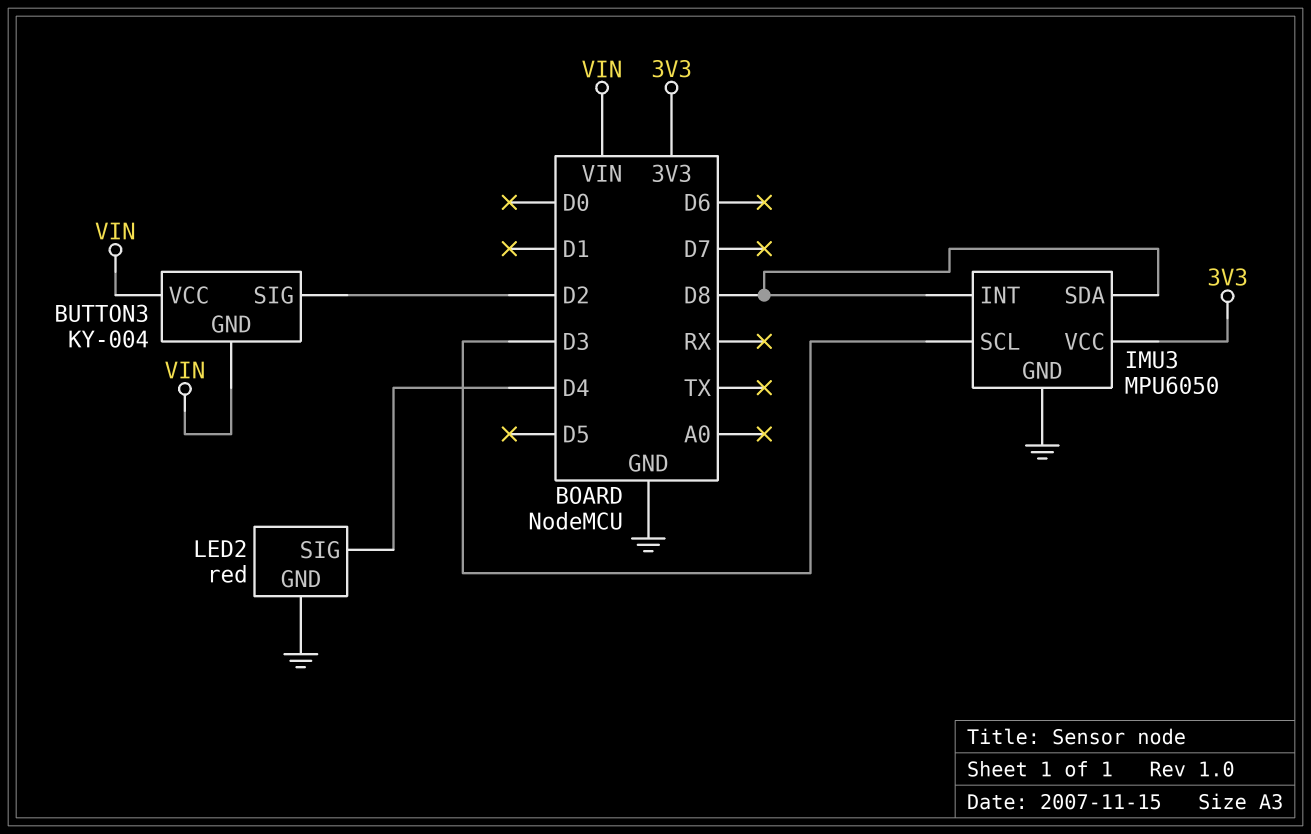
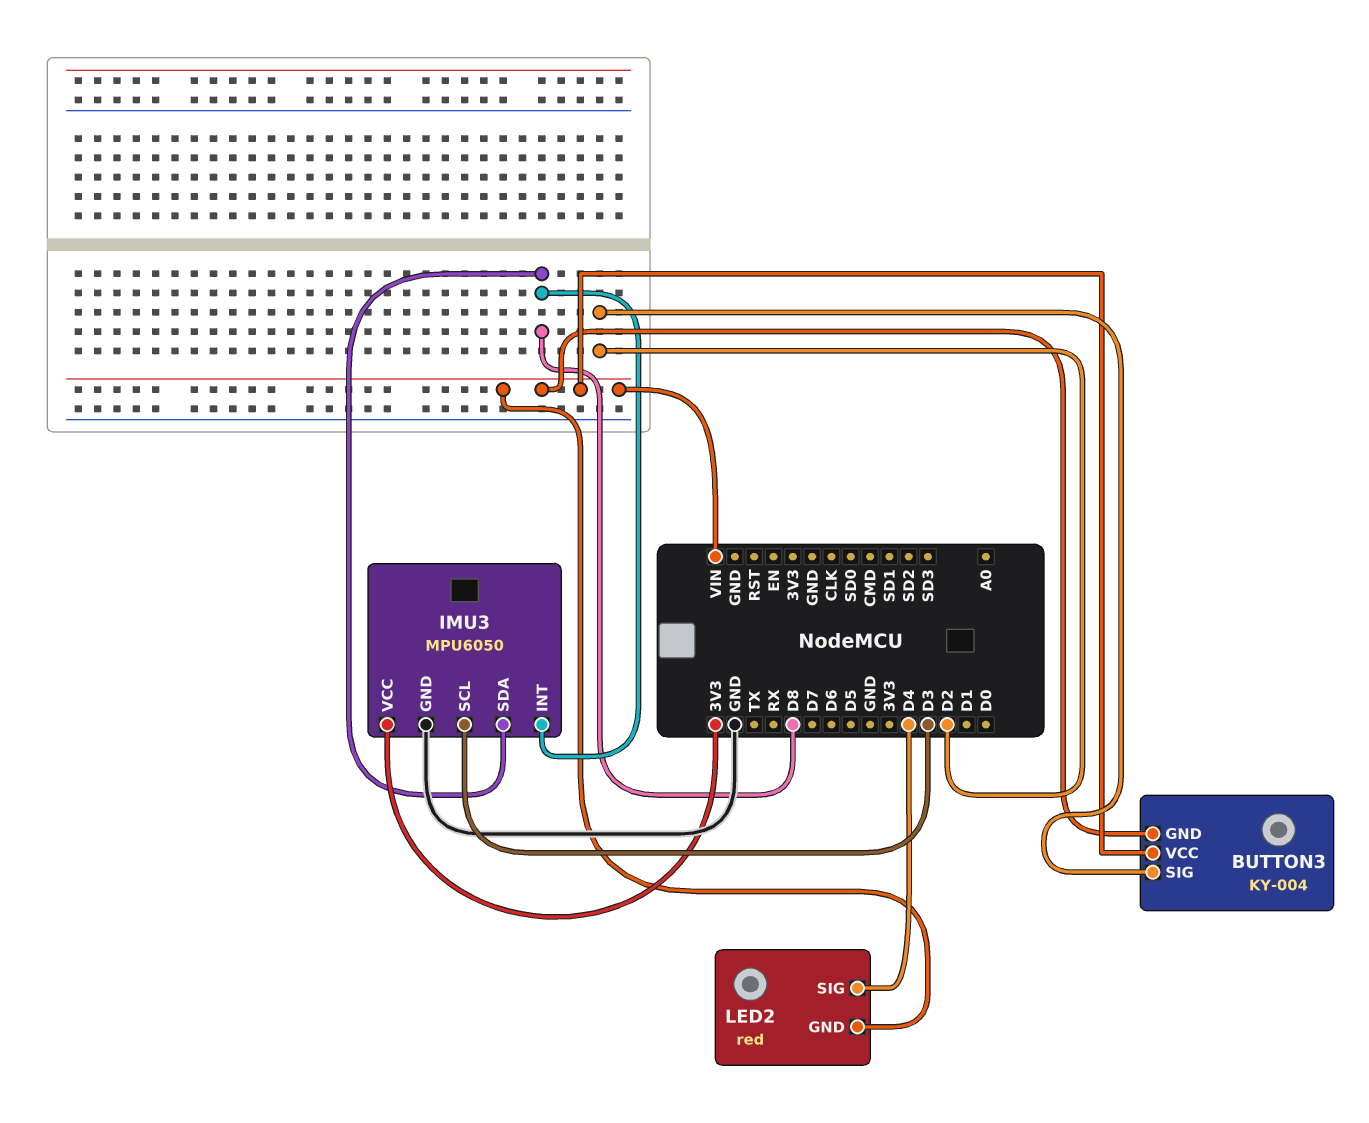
LED2 pin GND: GND -> VIN

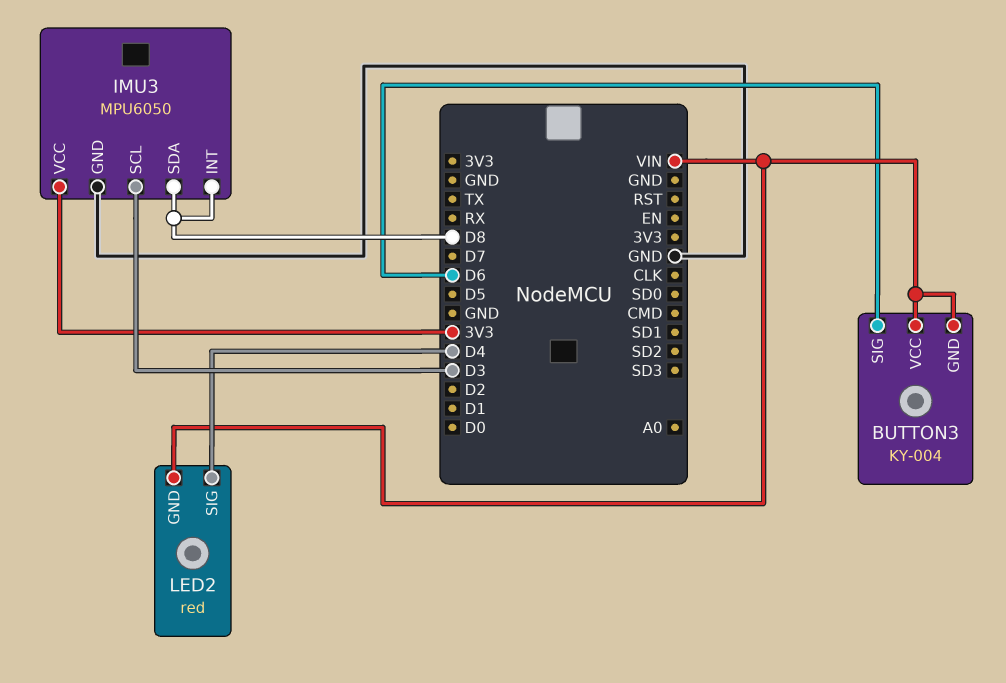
BUTTON3 pin SIG: D2 -> D6

